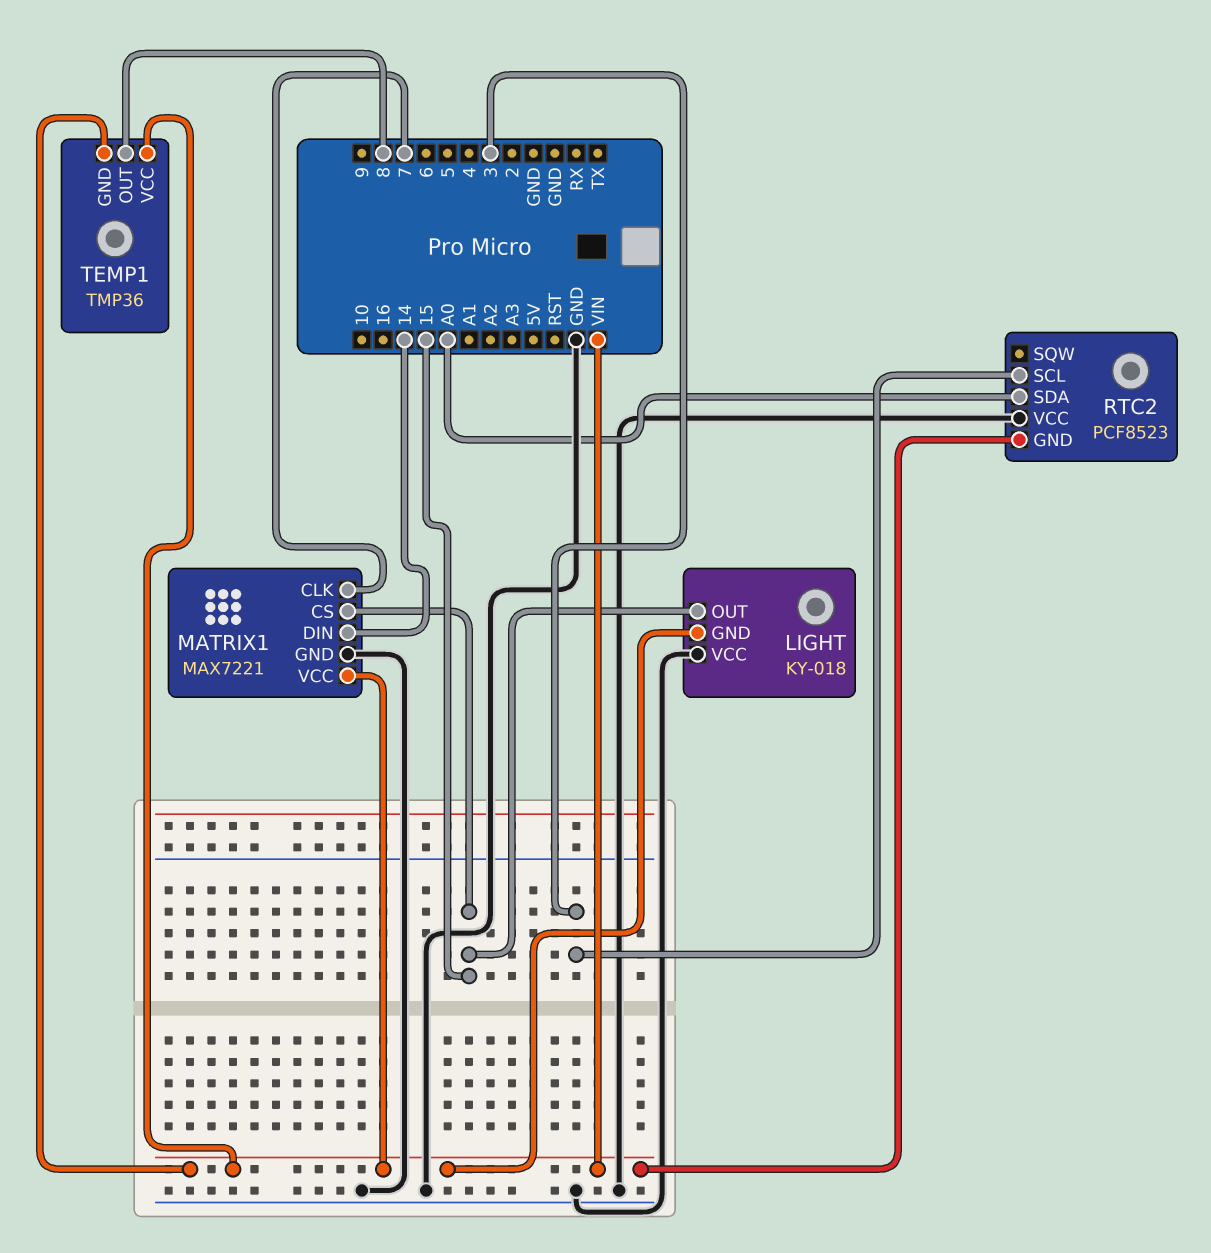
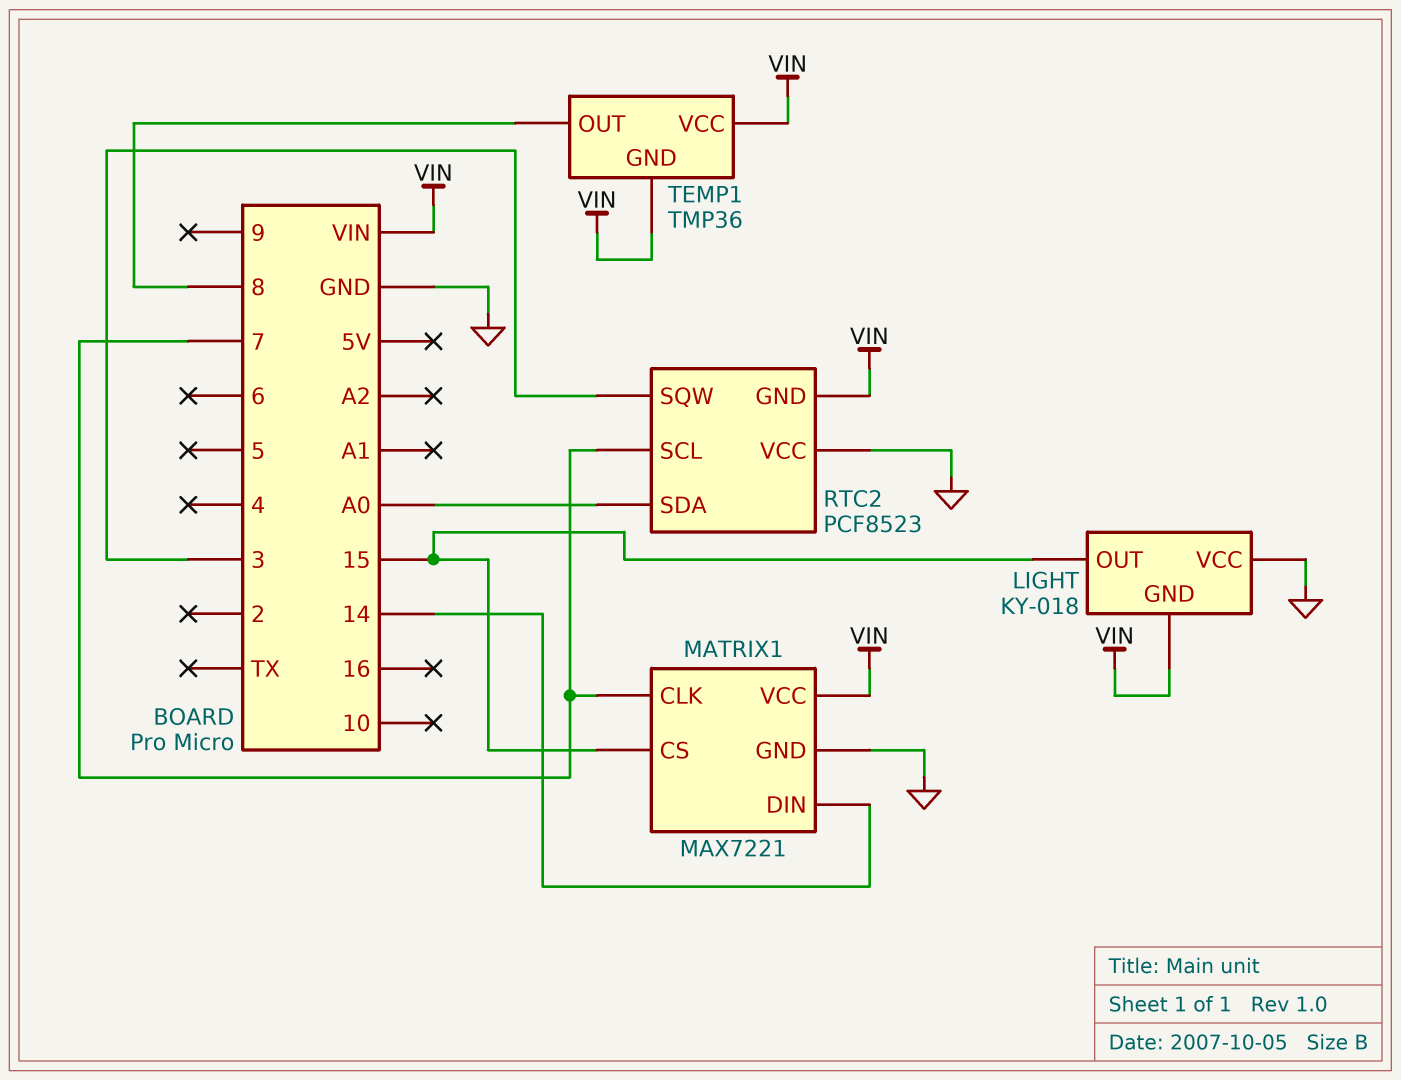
RTC2 pin SCL: 3 -> 7
RTC2 pin SQW: none -> 3

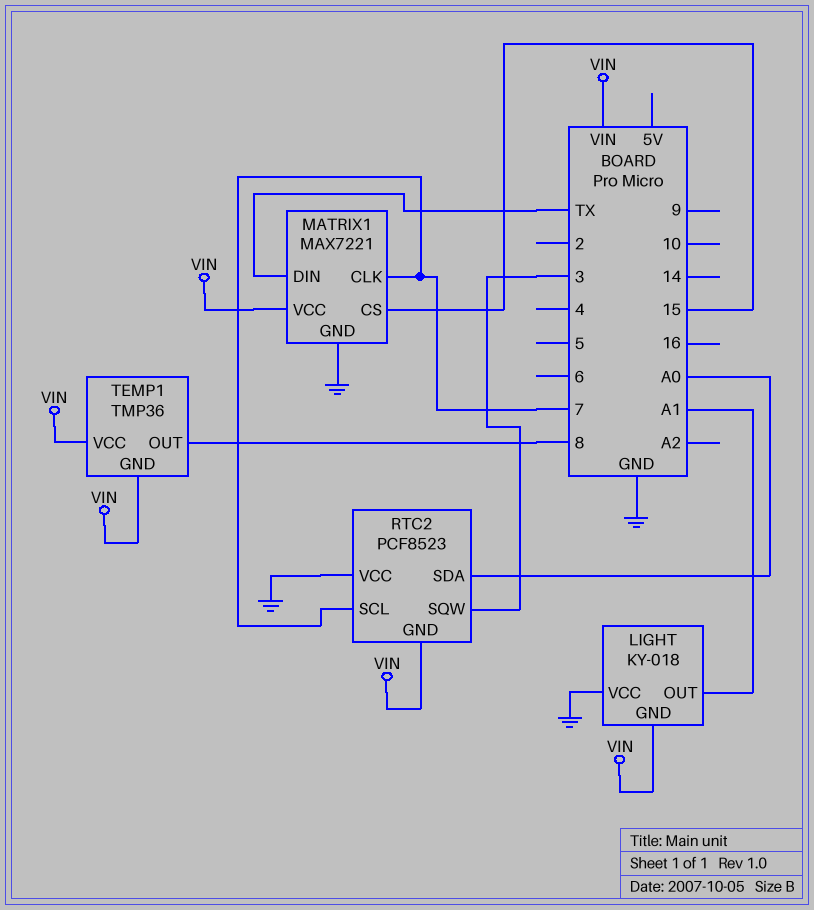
LIGHT pin OUT: 15 -> A1
MATRIX1 pin DIN: 14 -> TX

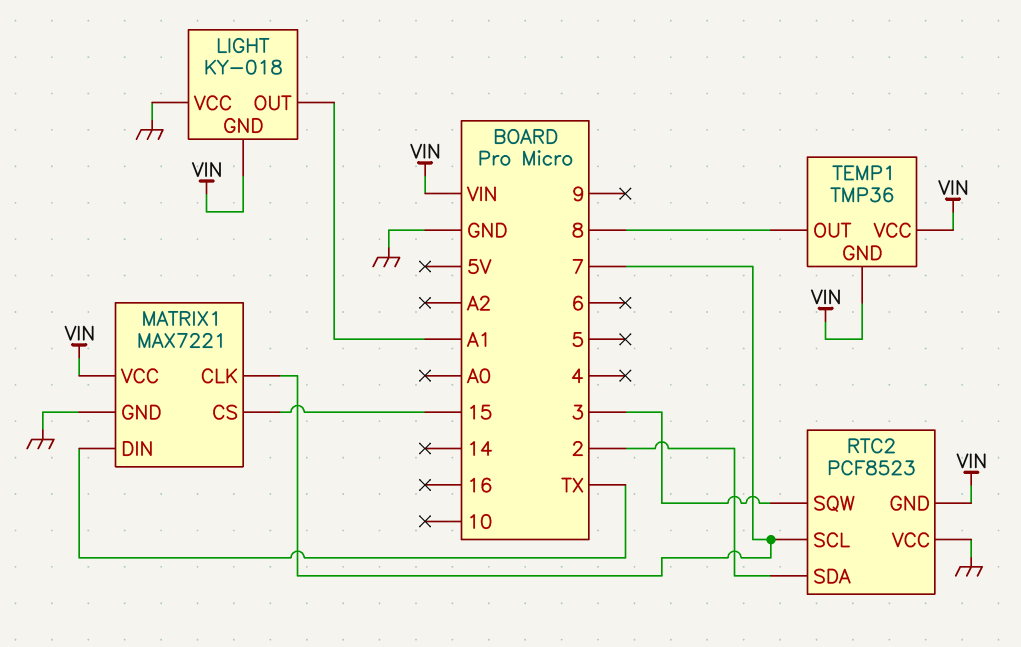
RTC2 pin SDA: A0 -> 2

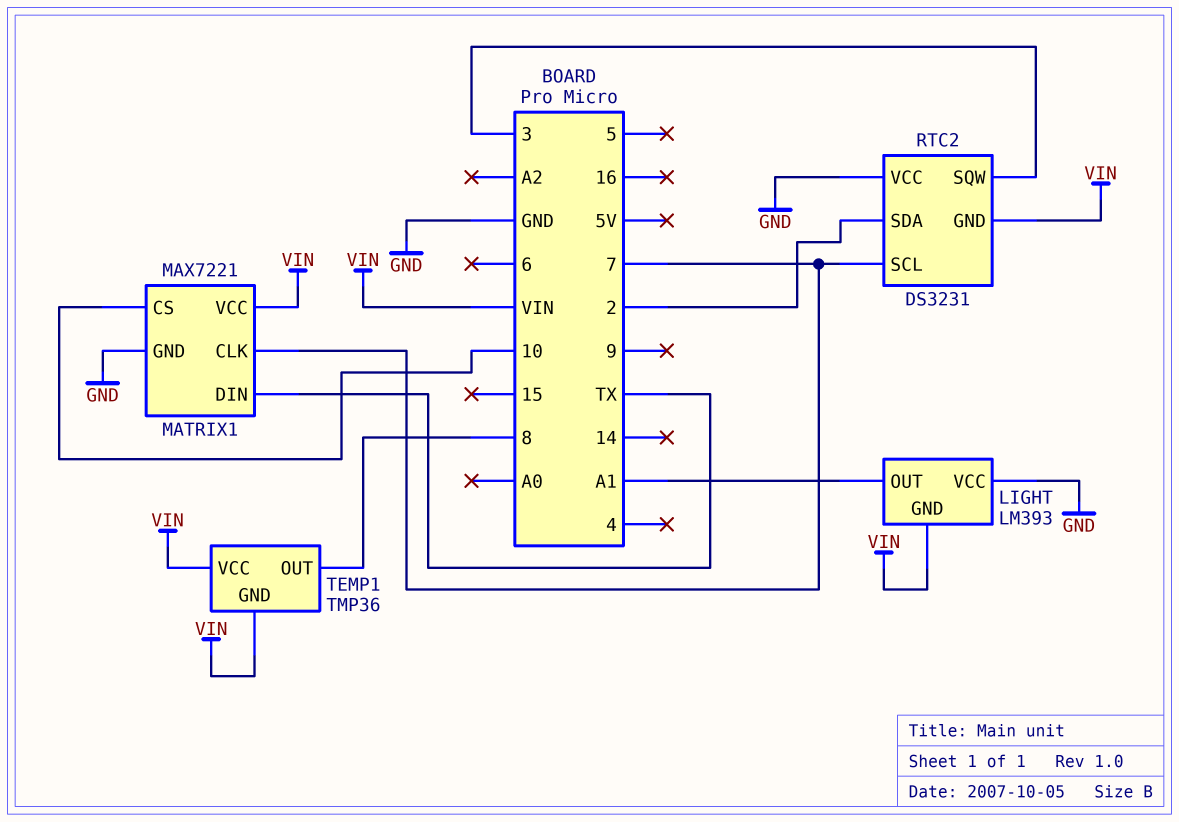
LIGHT: KY-018 -> LM393
MATRIX1 pin CS: 15 -> 10
RTC2: PCF8523 -> DS3231

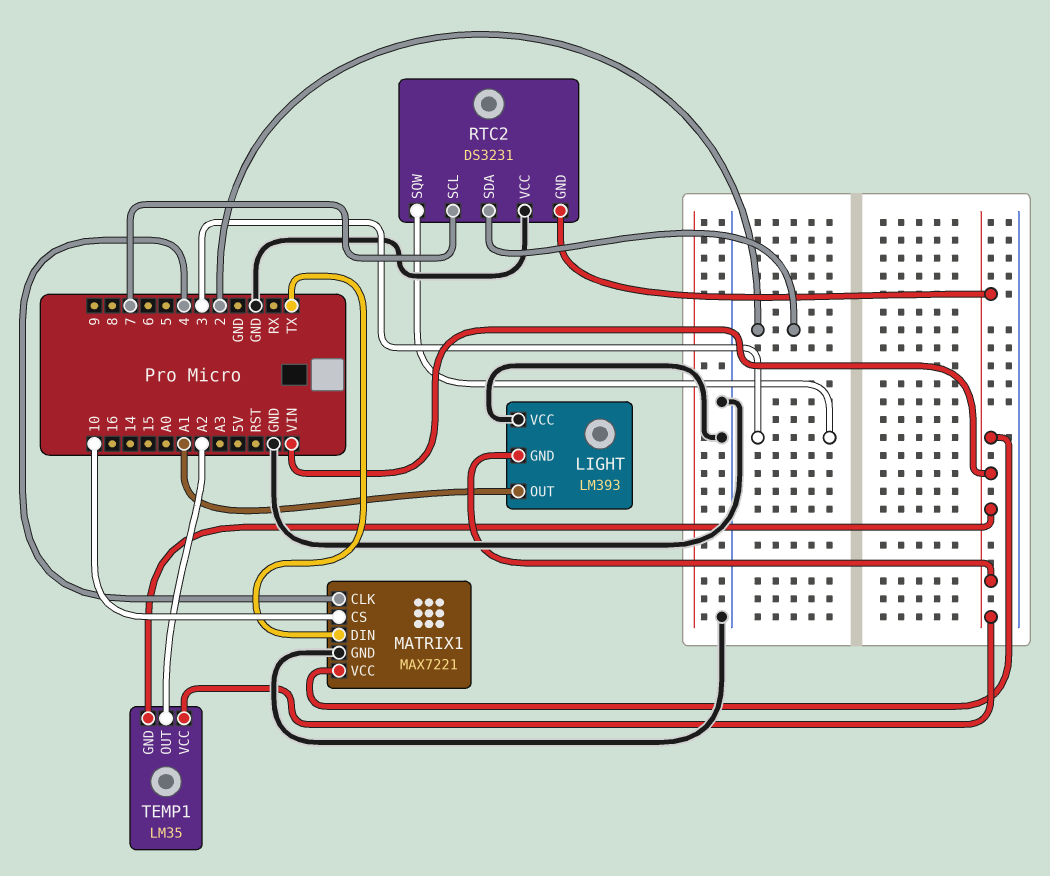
MATRIX1 pin CLK: 7 -> 4
TEMP1: TMP36 -> LM35
TEMP1 pin OUT: 8 -> A2

